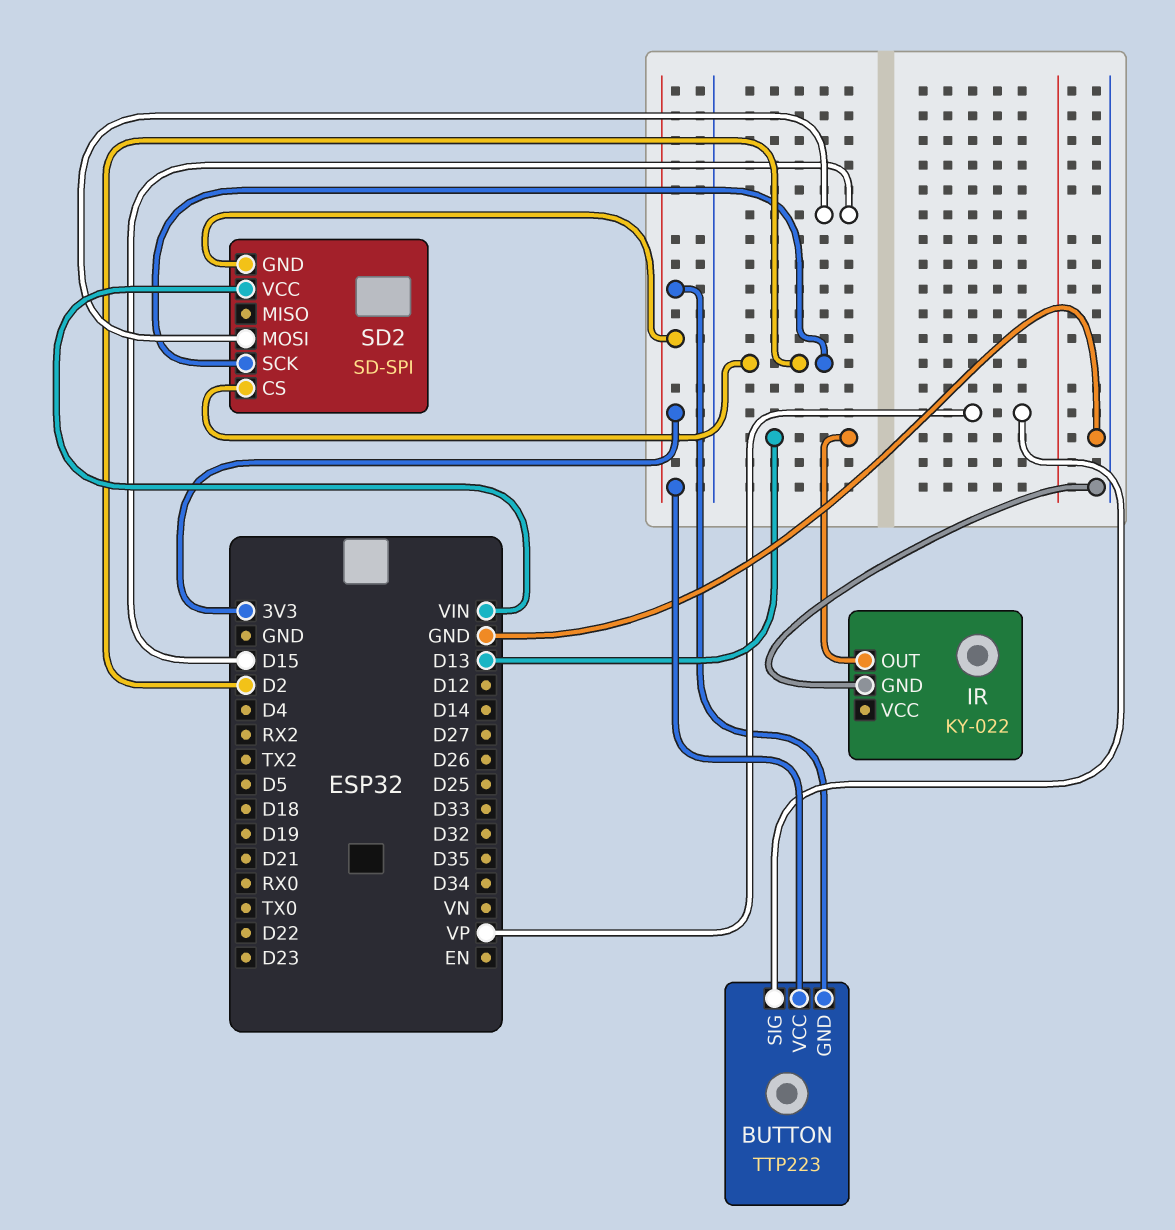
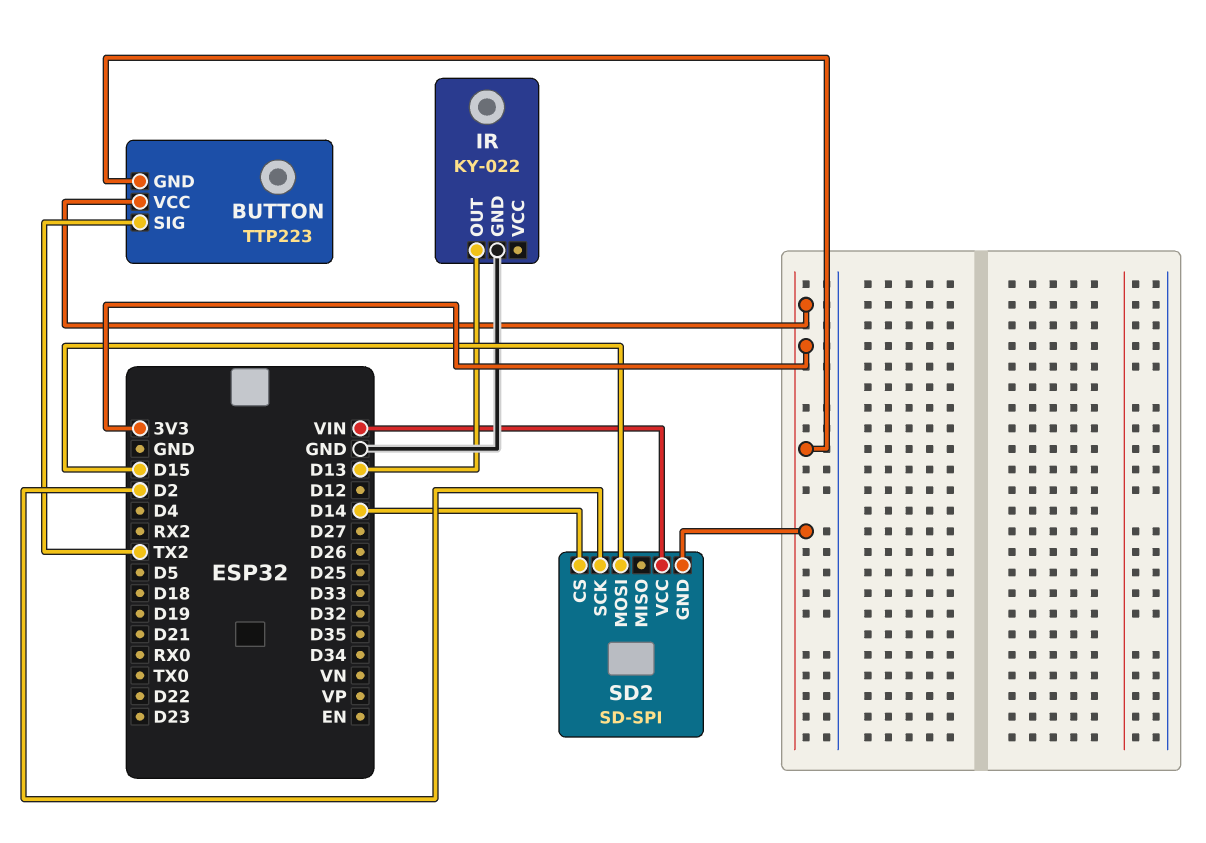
BUTTON pin SIG: VP -> TX2
SD2 pin CS: D2 -> D14

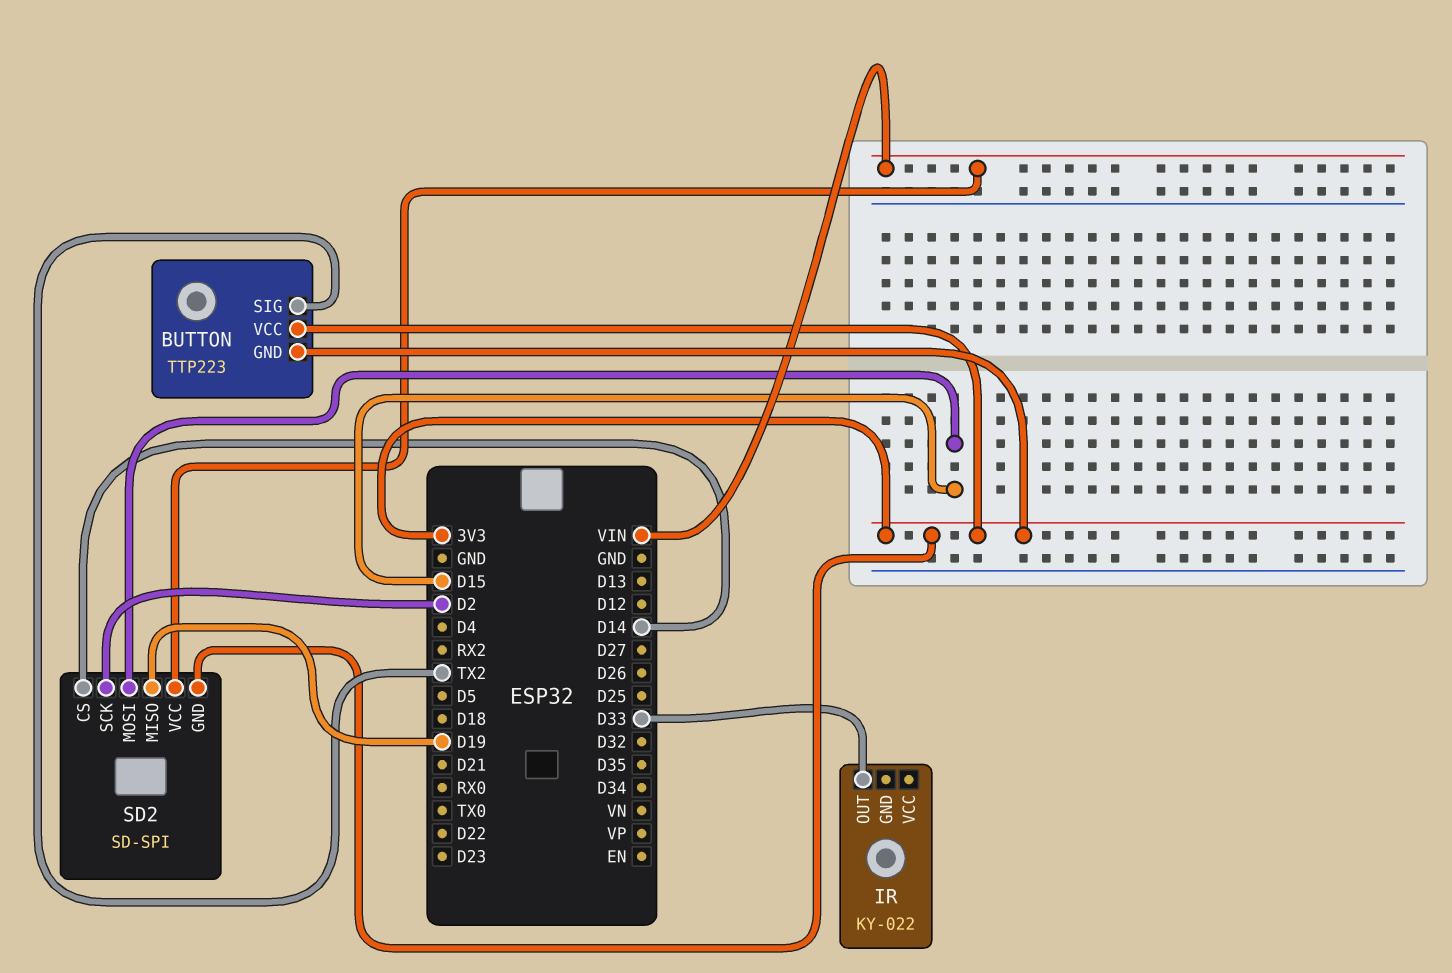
IR pin GND: GND -> none
IR pin OUT: D13 -> D33
SD2 pin MISO: none -> D19

